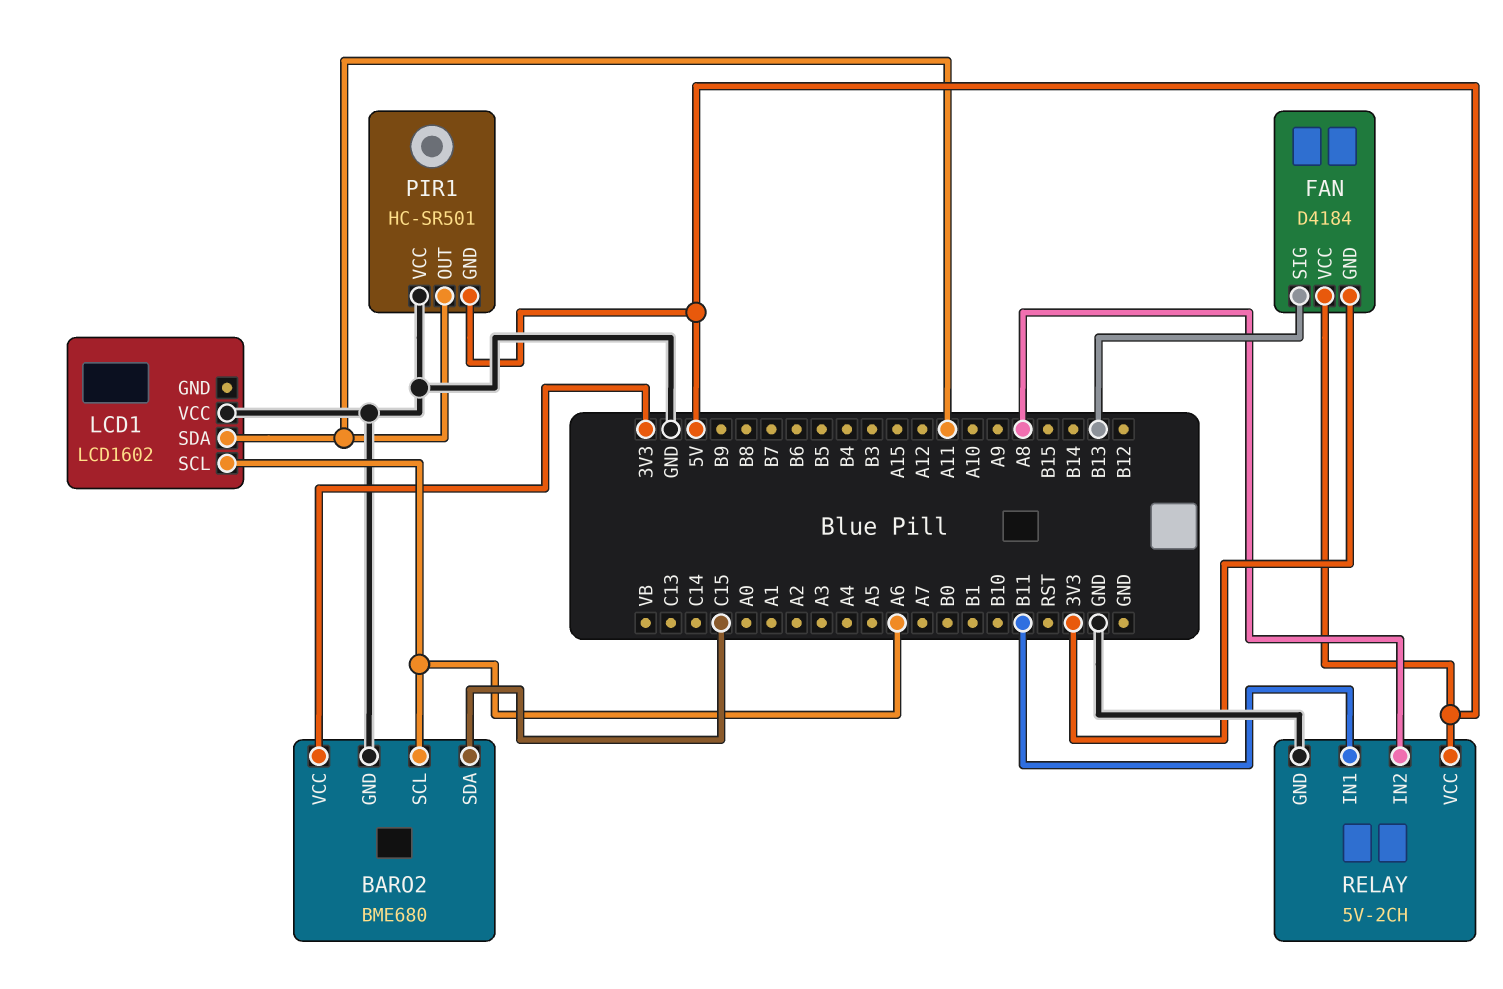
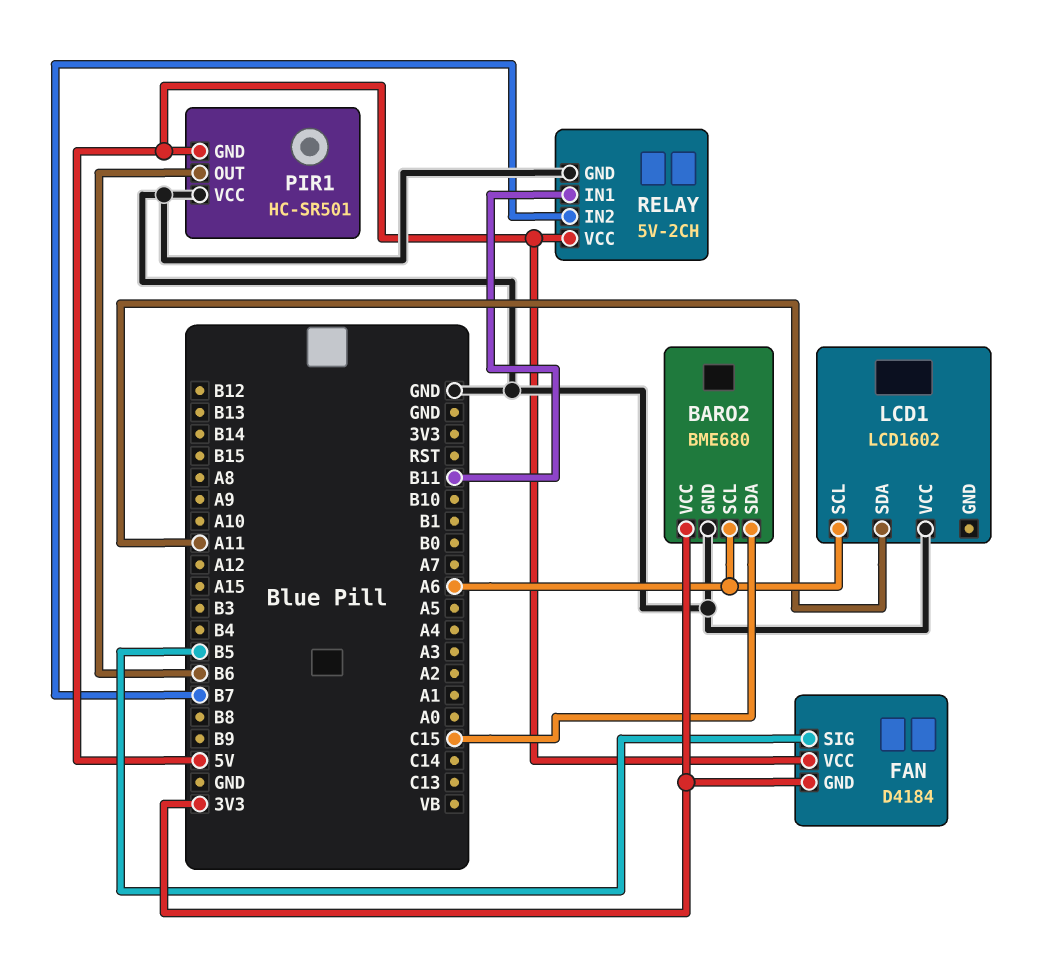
FAN pin SIG: B13 -> B5
PIR1 pin OUT: A11 -> B6
RELAY pin IN2: A8 -> B7

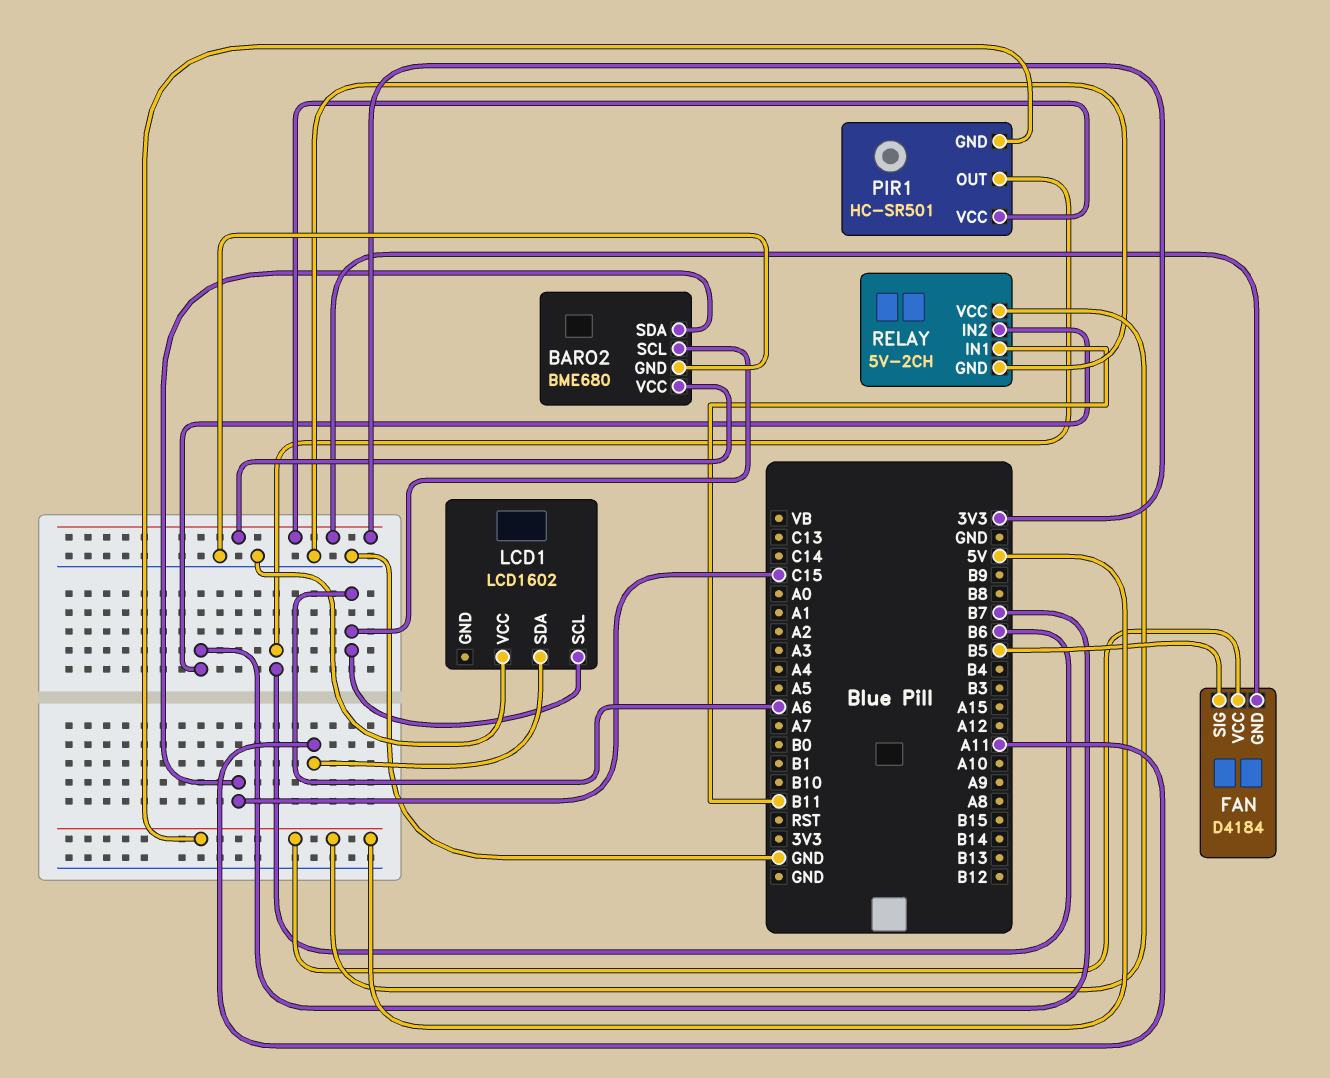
PIR1 pin VCC: GND -> 3V3

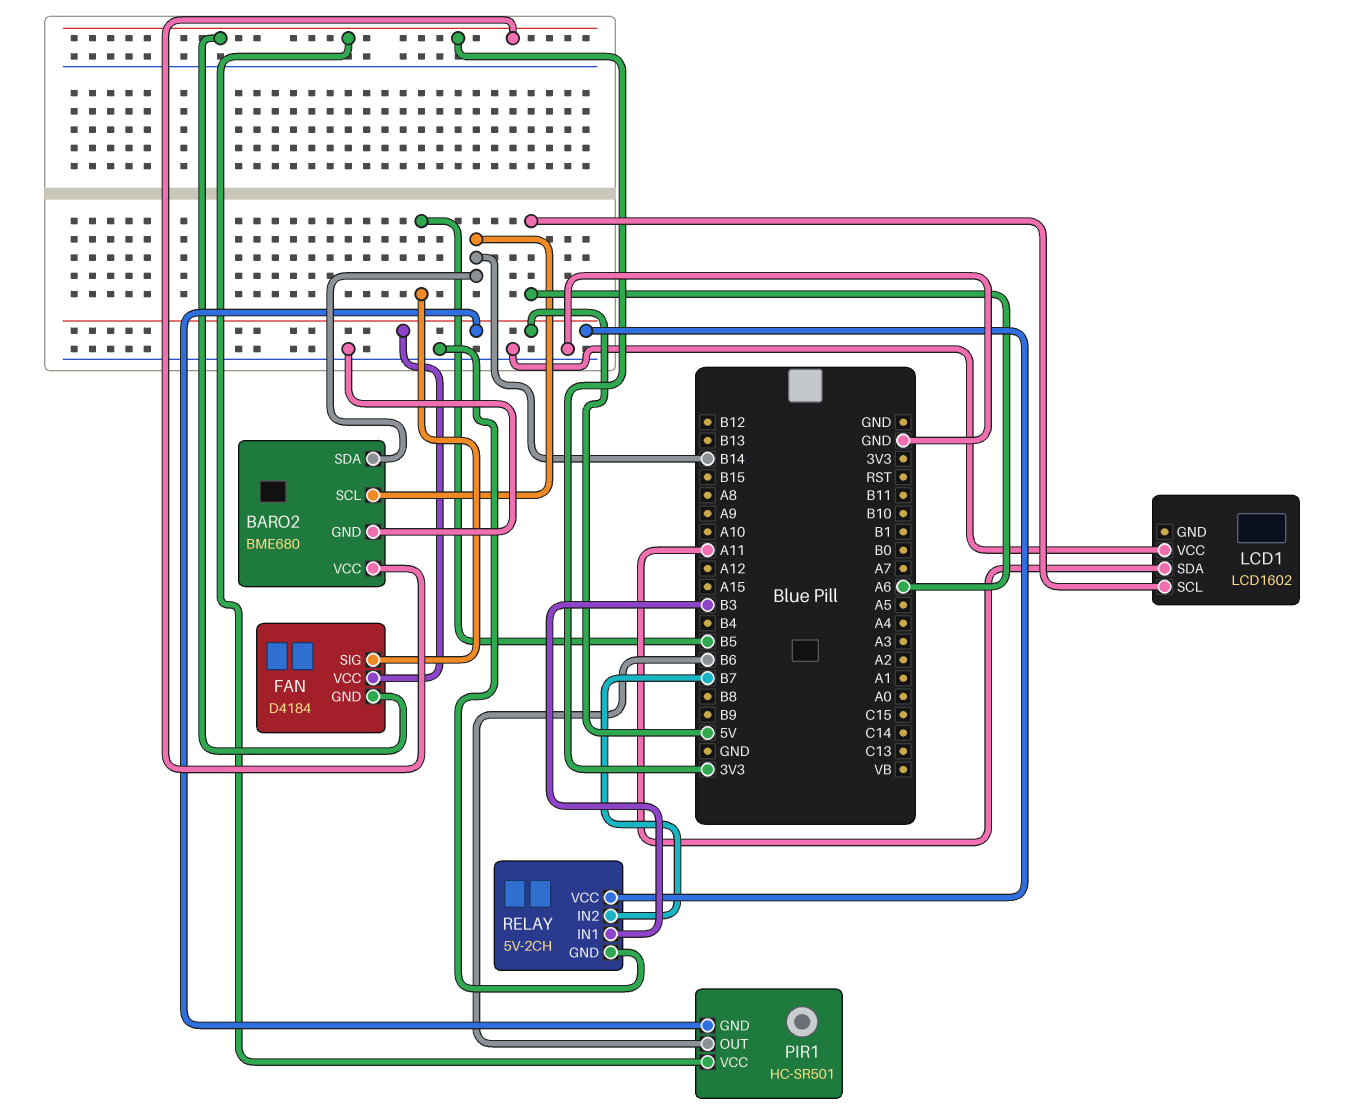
BARO2 pin SCL: A6 -> B14
BARO2 pin SDA: C15 -> B14
RELAY pin IN1: B11 -> B3

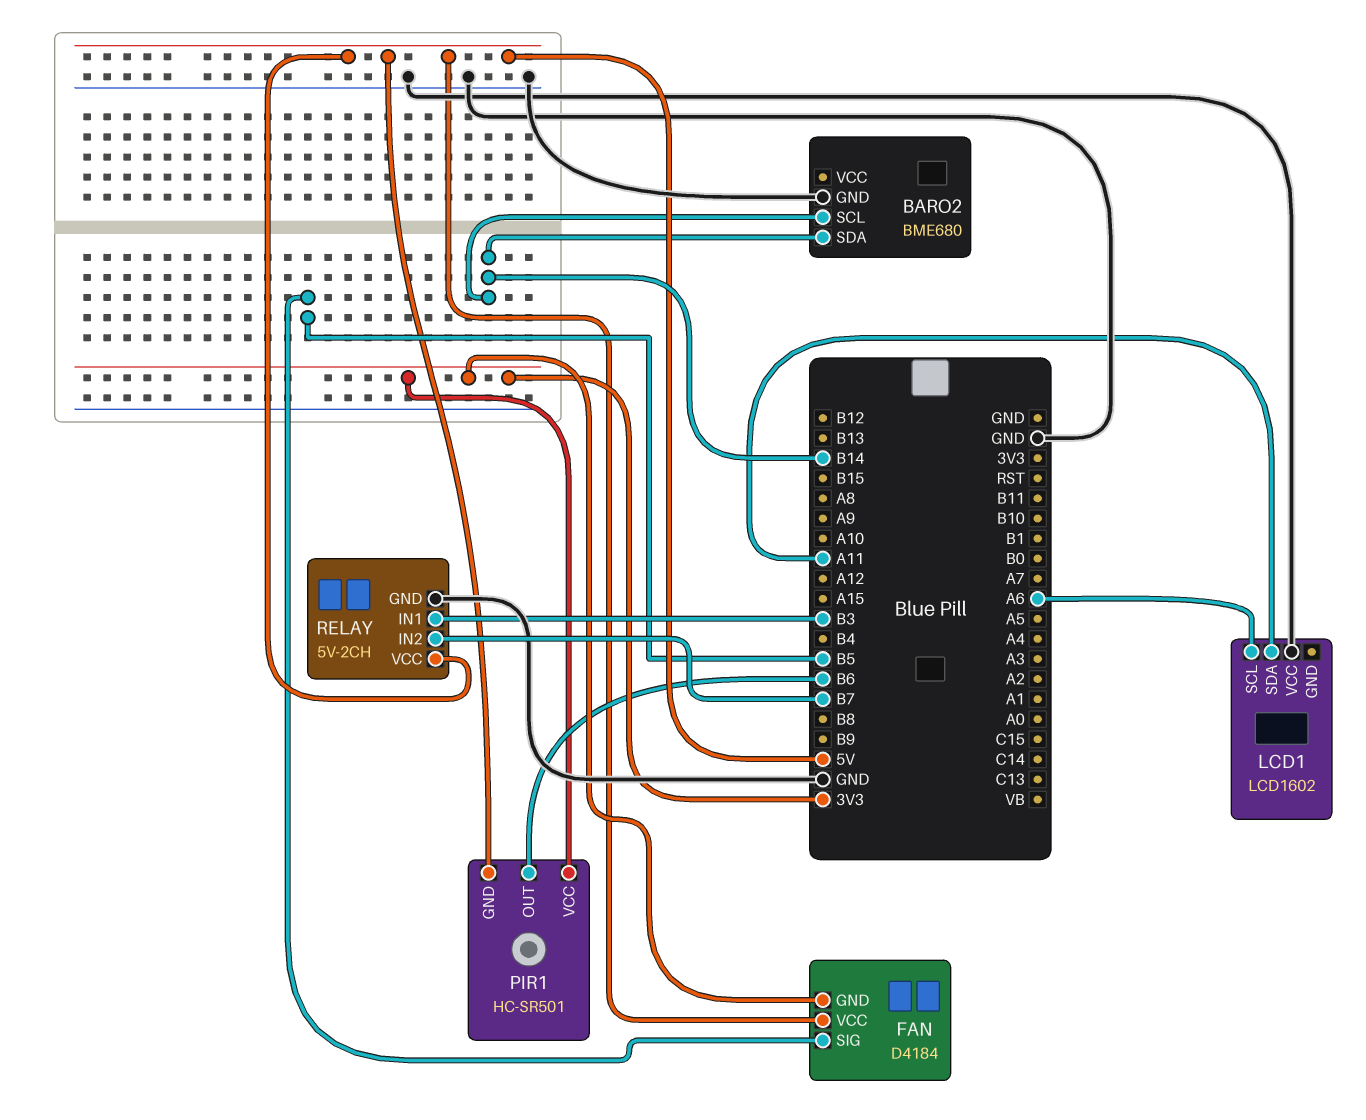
BARO2 pin VCC: 3V3 -> none

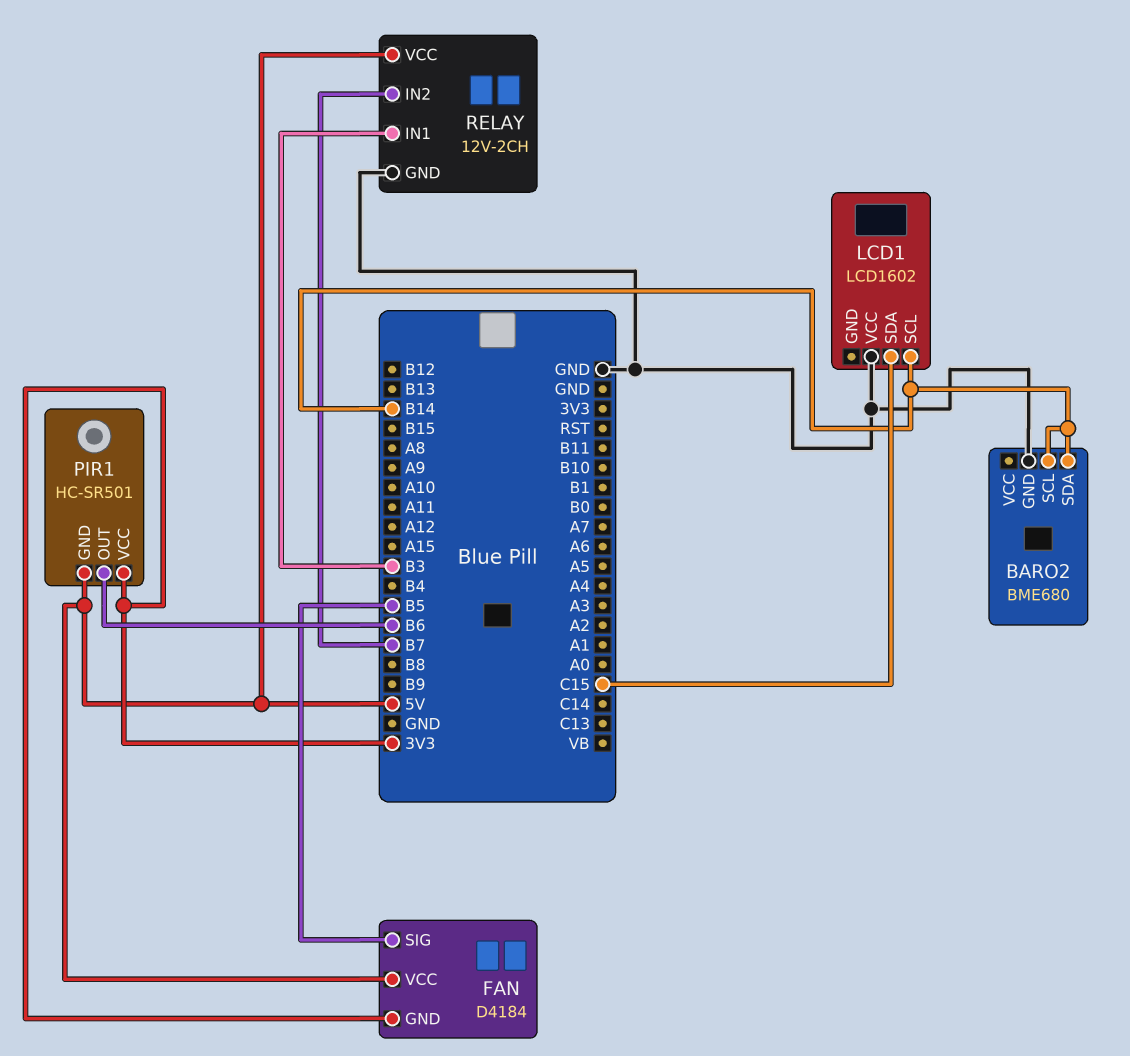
LCD1 pin SCL: A6 -> B14
LCD1 pin SDA: A11 -> C15
RELAY: 5V-2CH -> 12V-2CH

